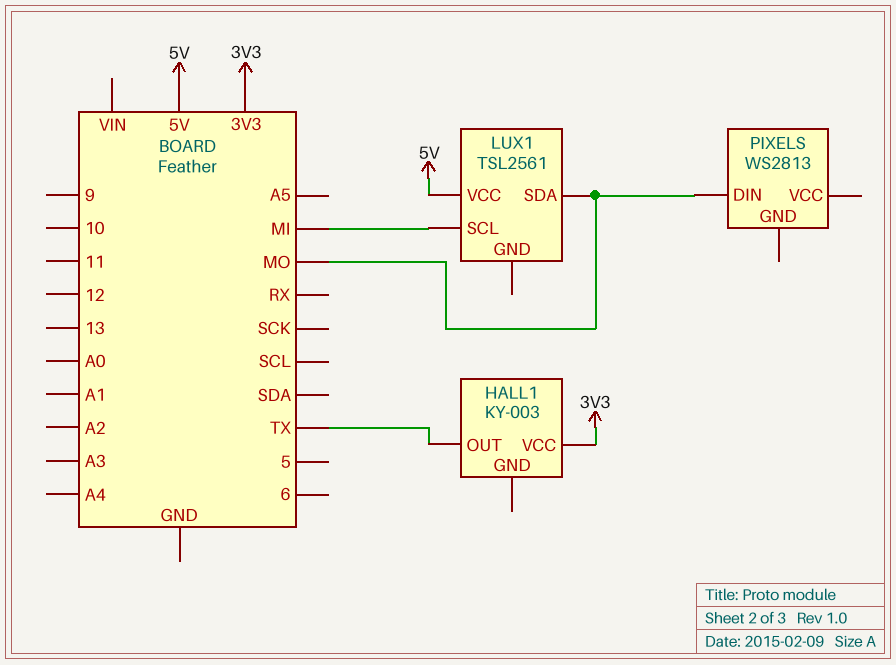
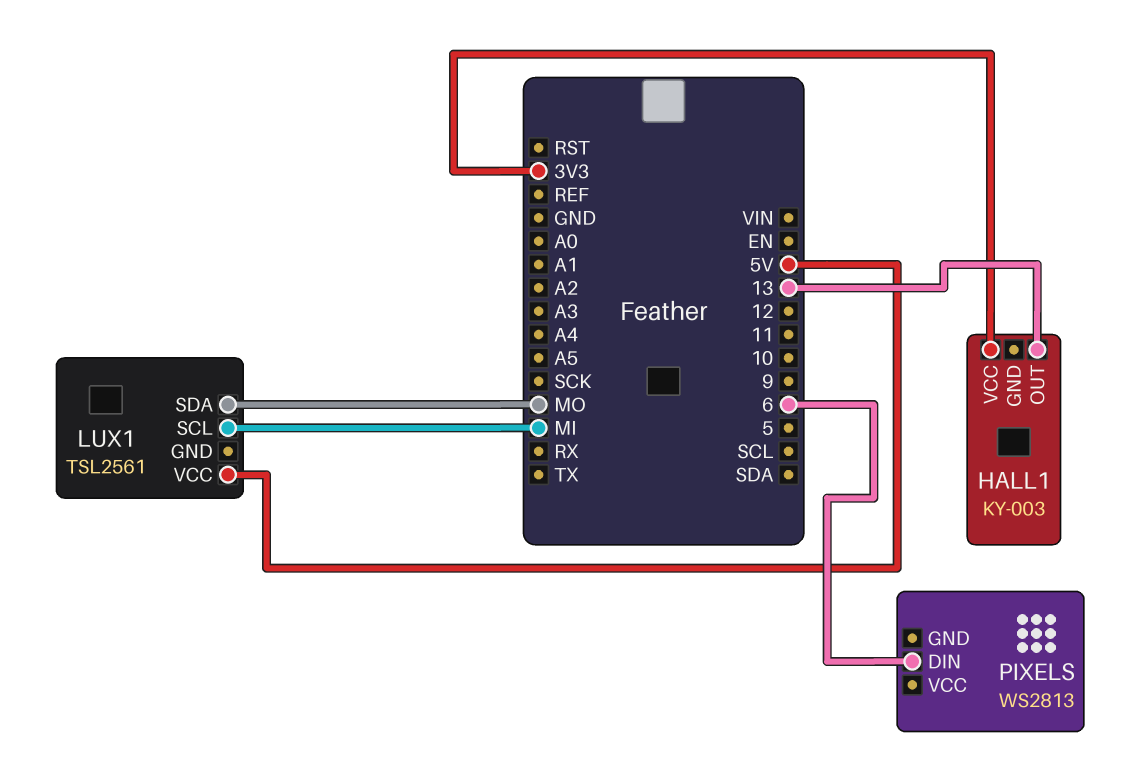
HALL1 pin OUT: TX -> 13
PIXELS pin DIN: MO -> 6

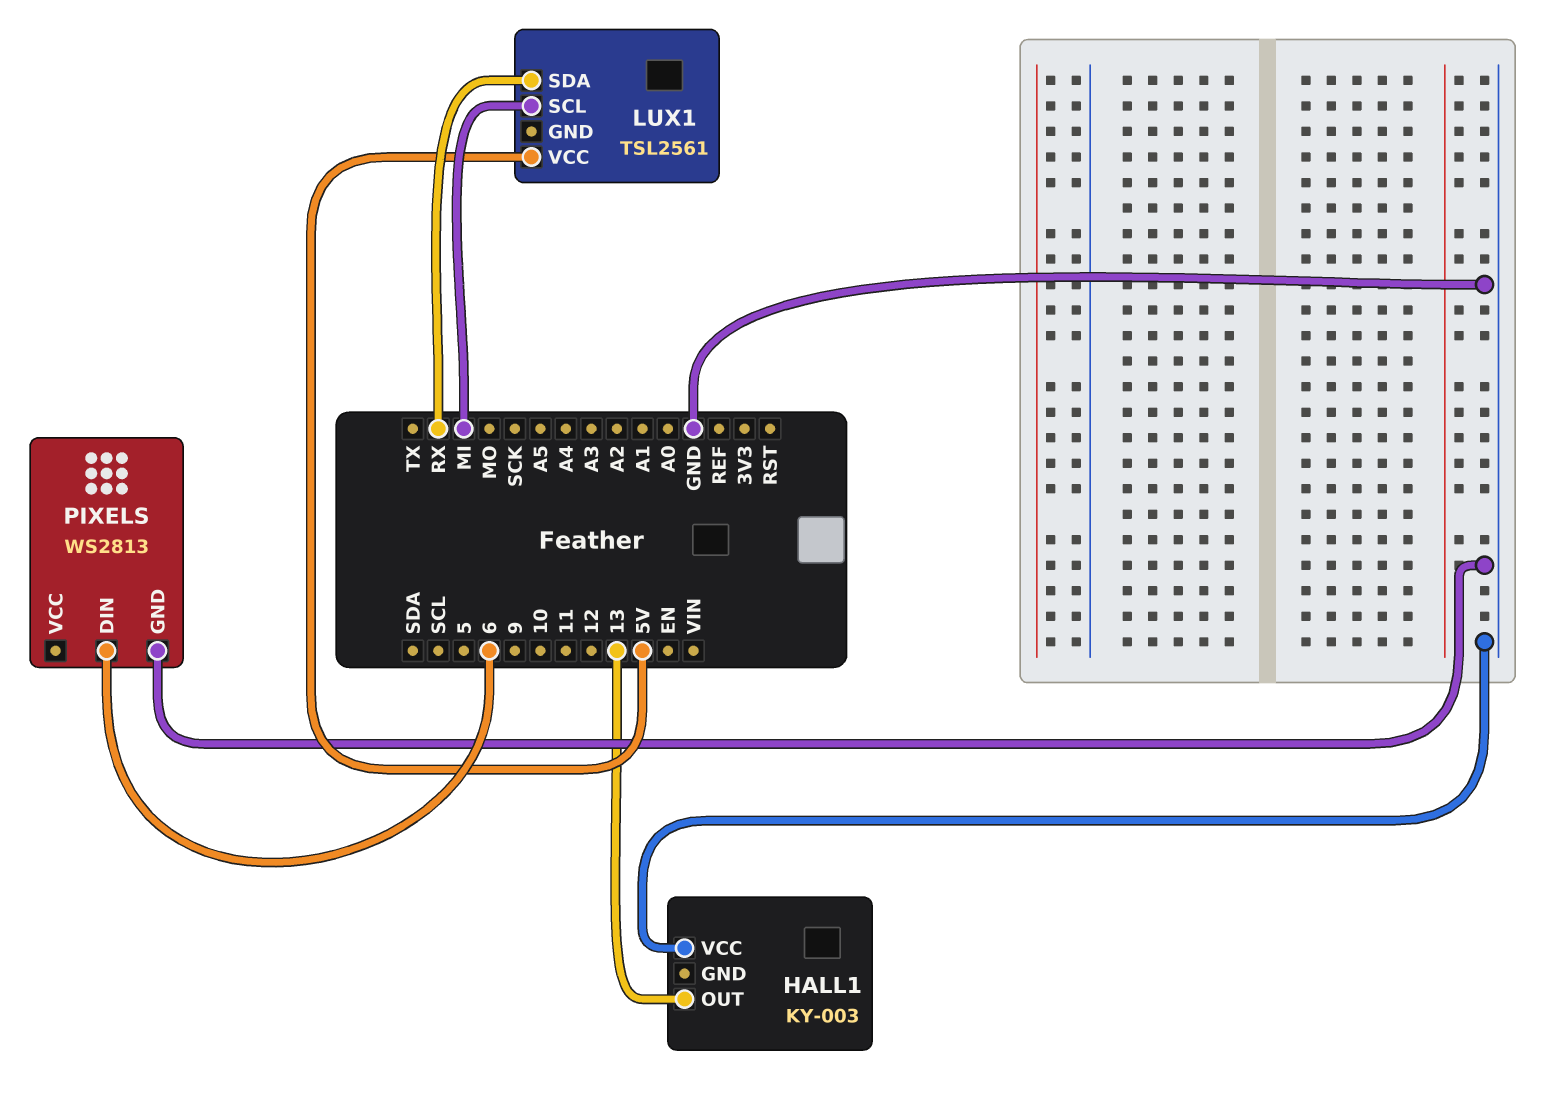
HALL1 pin VCC: 3V3 -> GND
LUX1 pin SDA: MO -> RX
PIXELS pin GND: none -> GND

